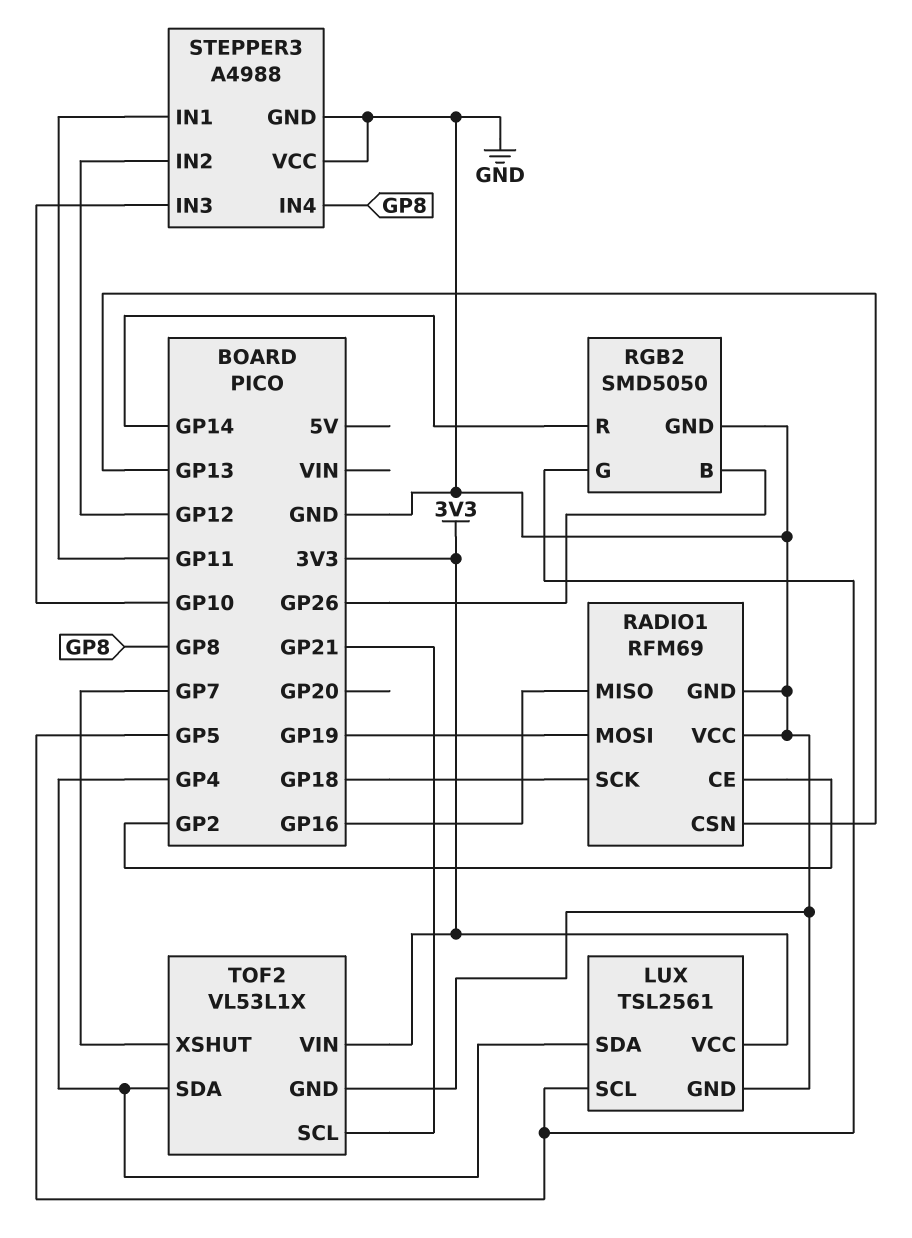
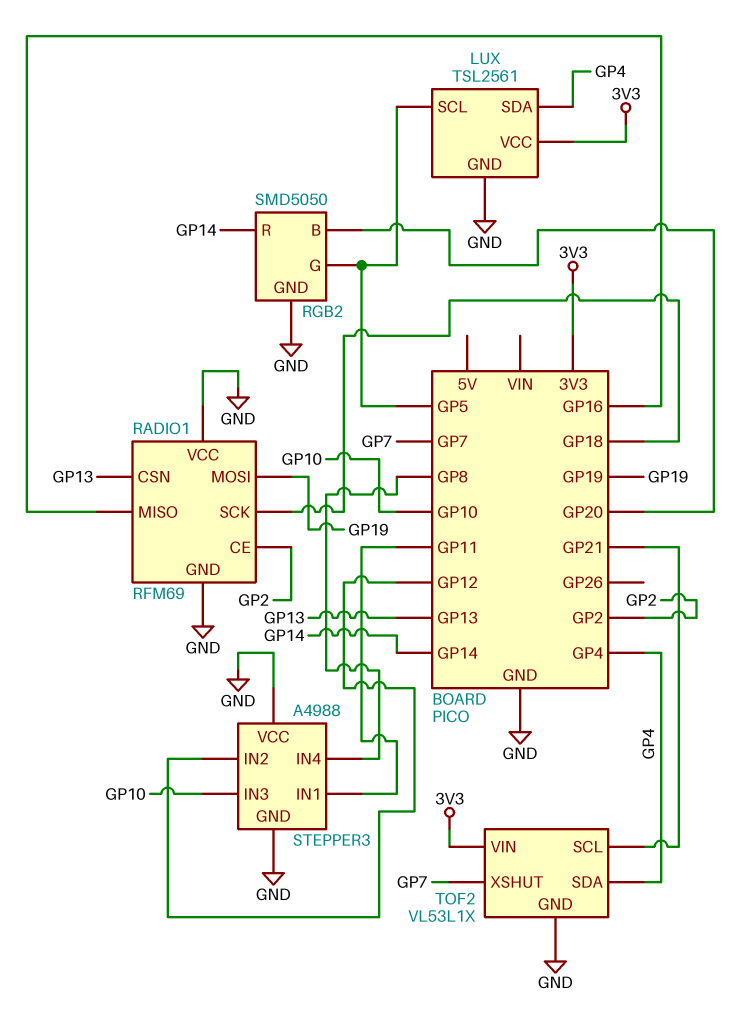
RGB2 pin B: GP26 -> GP20

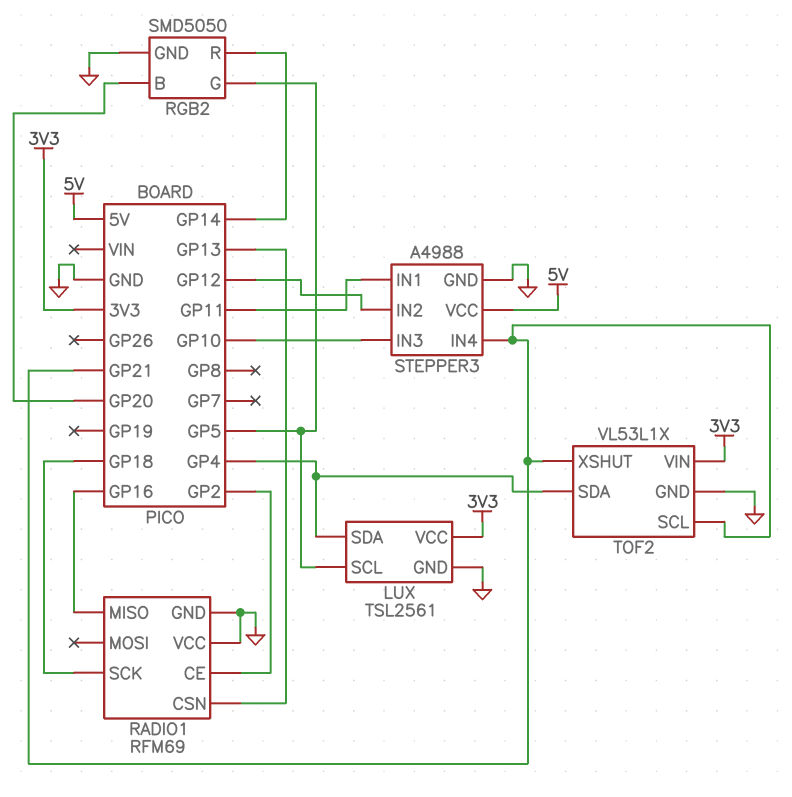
RADIO1 pin MOSI: GP19 -> none
STEPPER3 pin IN4: GP8 -> GP21
STEPPER3 pin VCC: GND -> 5V
TOF2 pin XSHUT: GP7 -> GP21

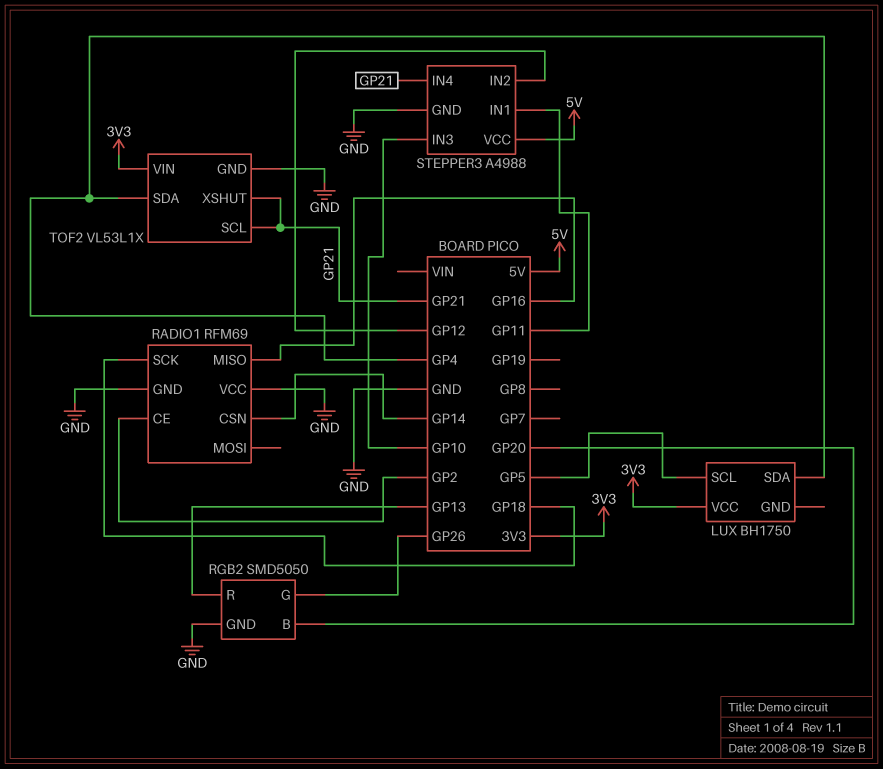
LUX: TSL2561 -> BH1750
LUX pin GND: GND -> none
RADIO1 pin CSN: GP13 -> GP14
RGB2 pin G: GP5 -> GP26
RGB2 pin R: GP14 -> GP13

